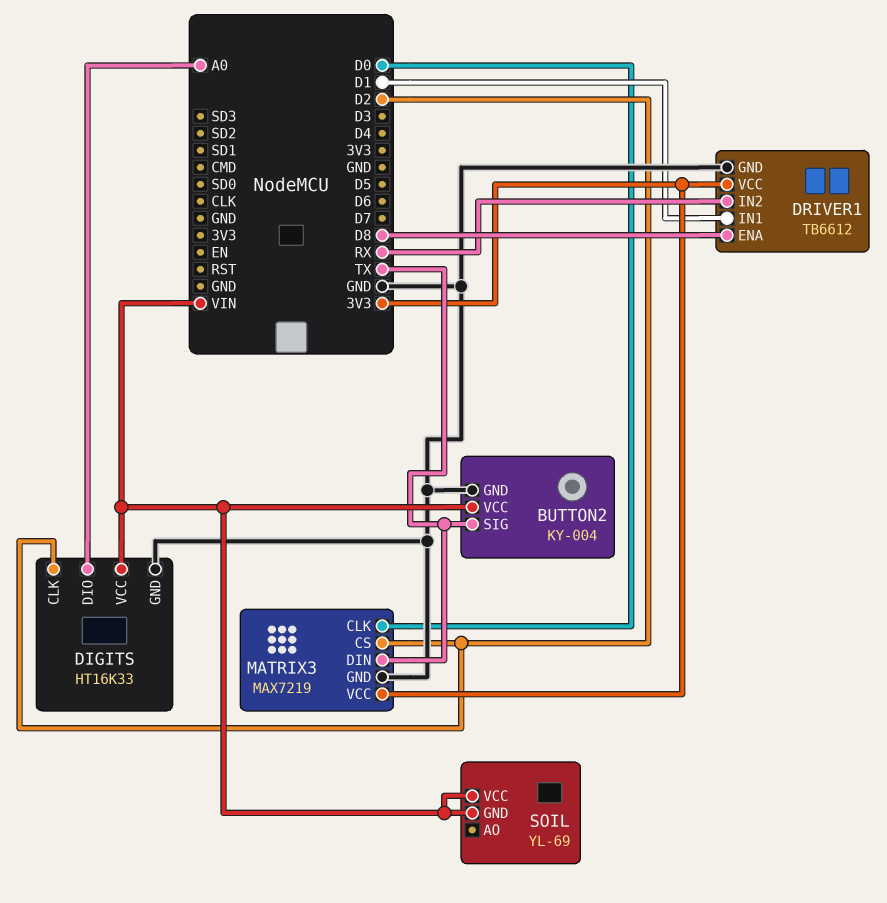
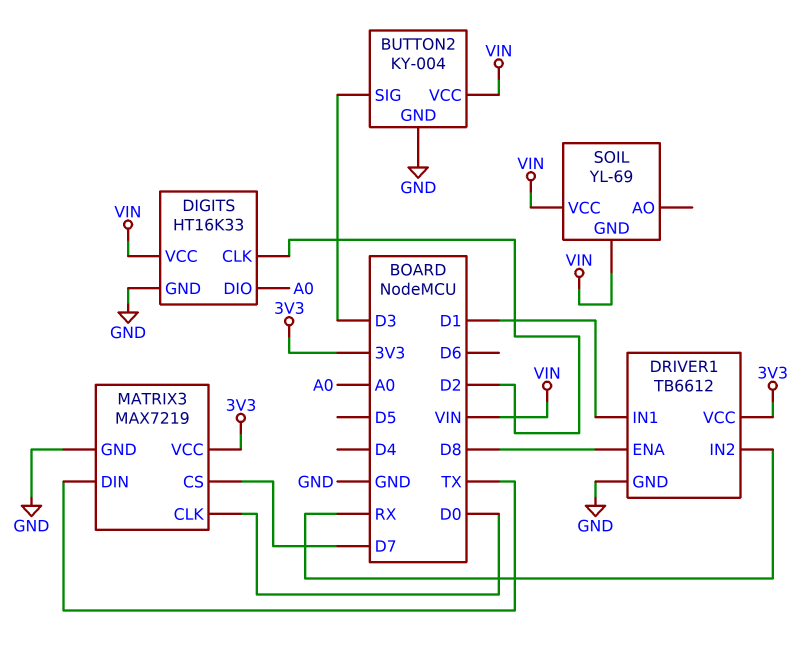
BUTTON2 pin SIG: TX -> D3
MATRIX3 pin CS: D2 -> D7

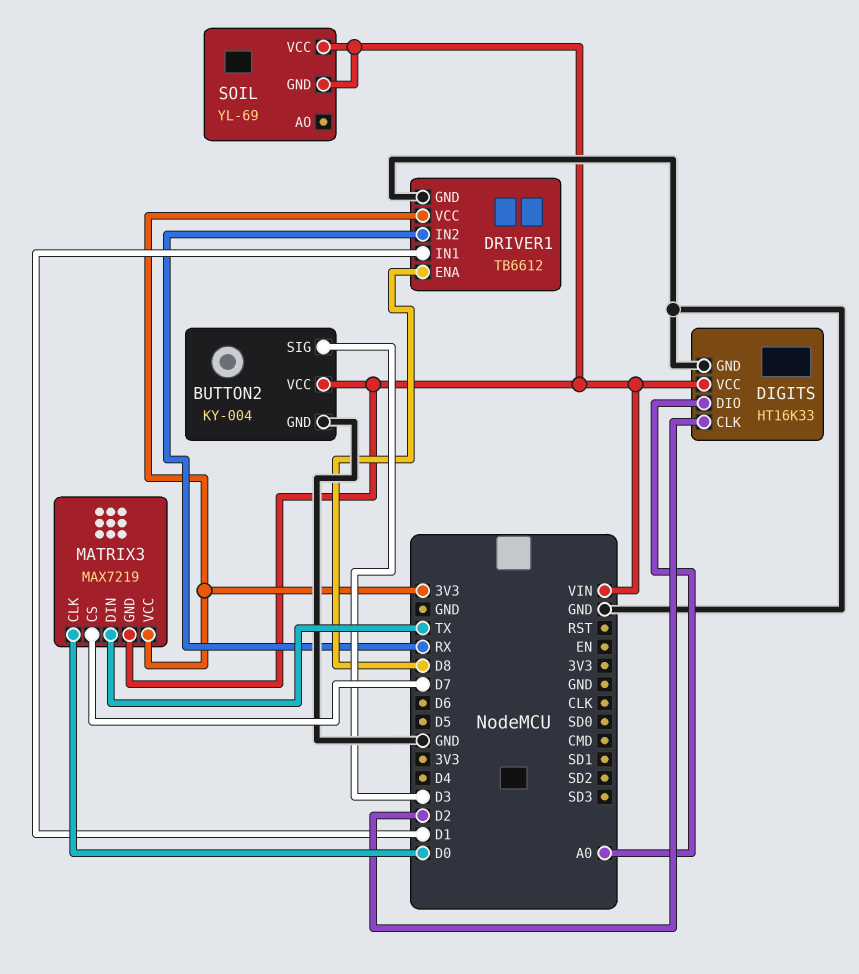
MATRIX3 pin GND: GND -> VIN

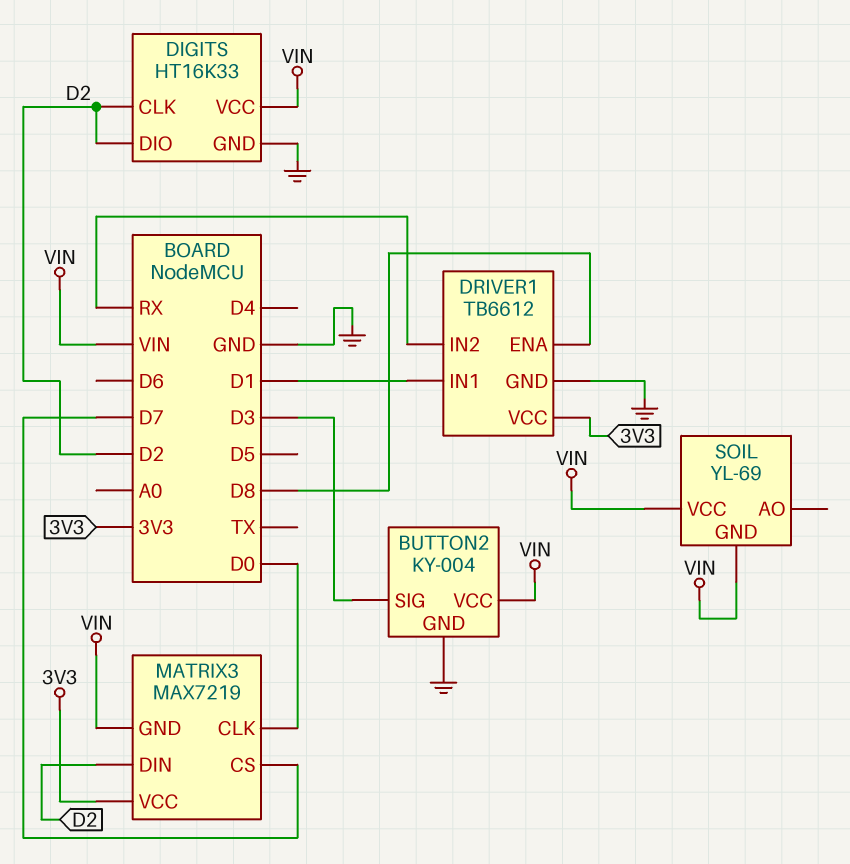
DIGITS pin DIO: A0 -> D2
MATRIX3 pin DIN: TX -> D2

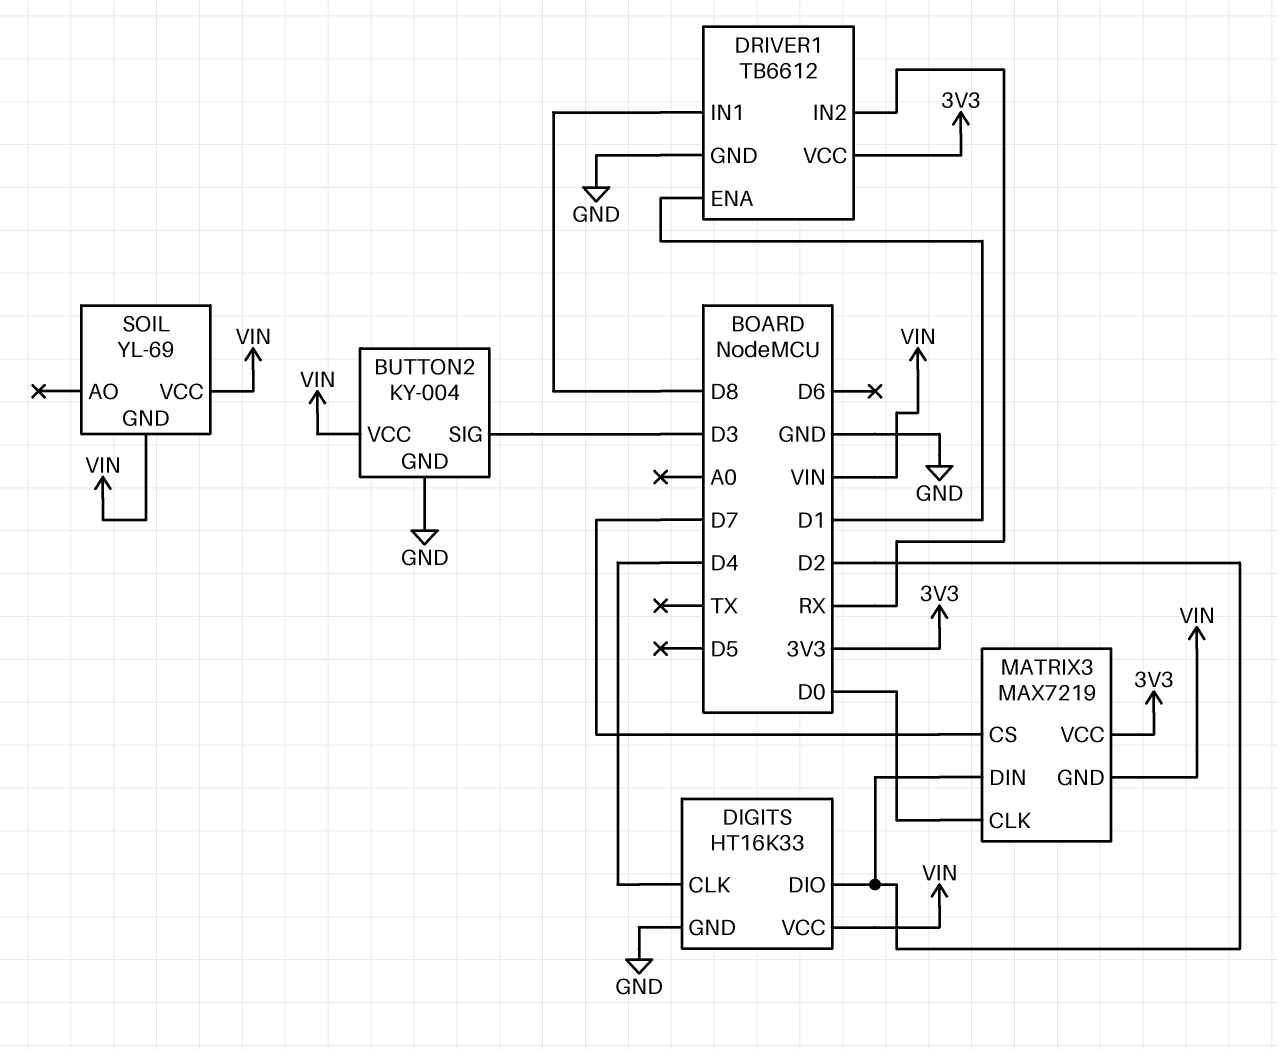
DIGITS pin CLK: D2 -> D4
DRIVER1 pin ENA: D8 -> D1
DRIVER1 pin IN1: D1 -> D8

